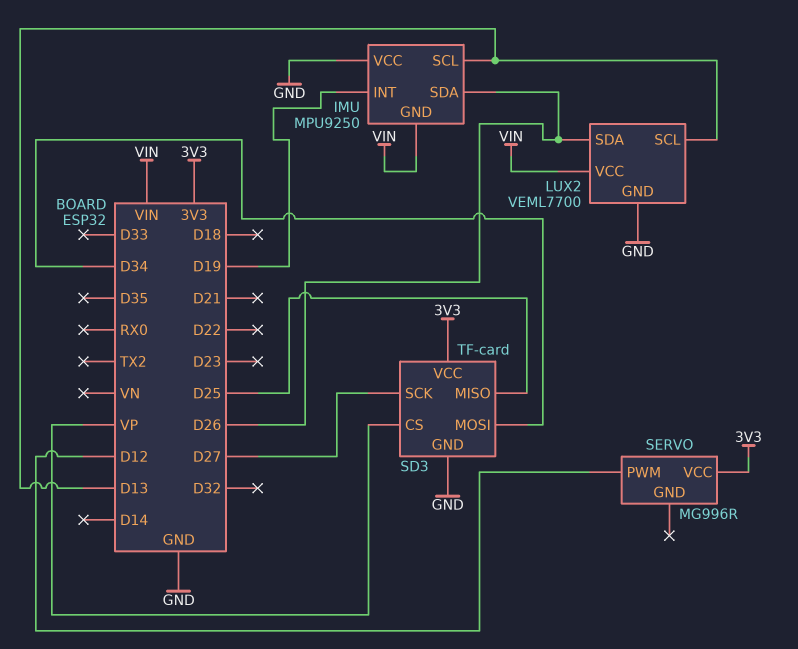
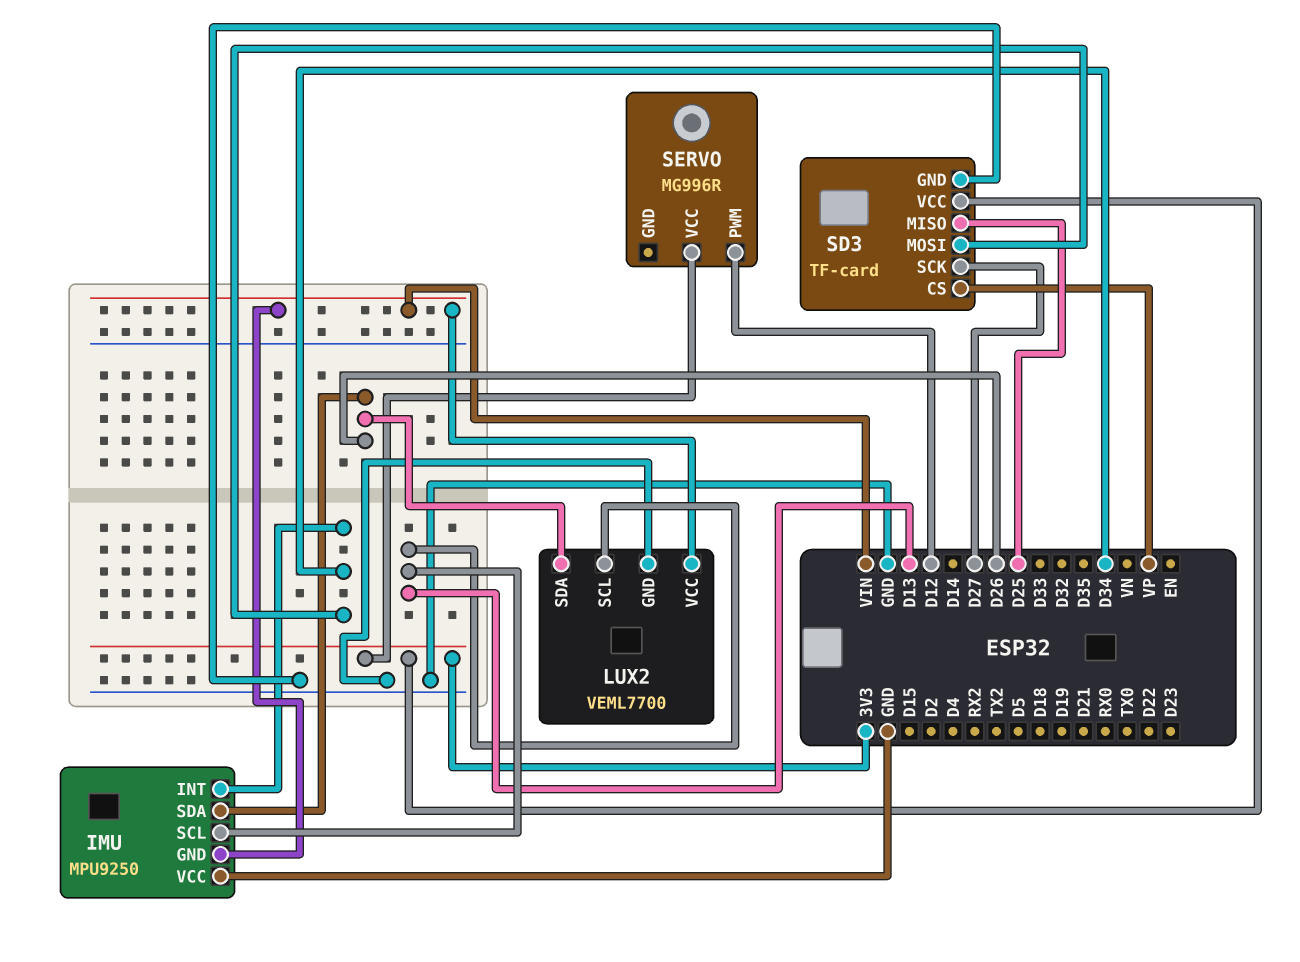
IMU pin INT: D19 -> D34

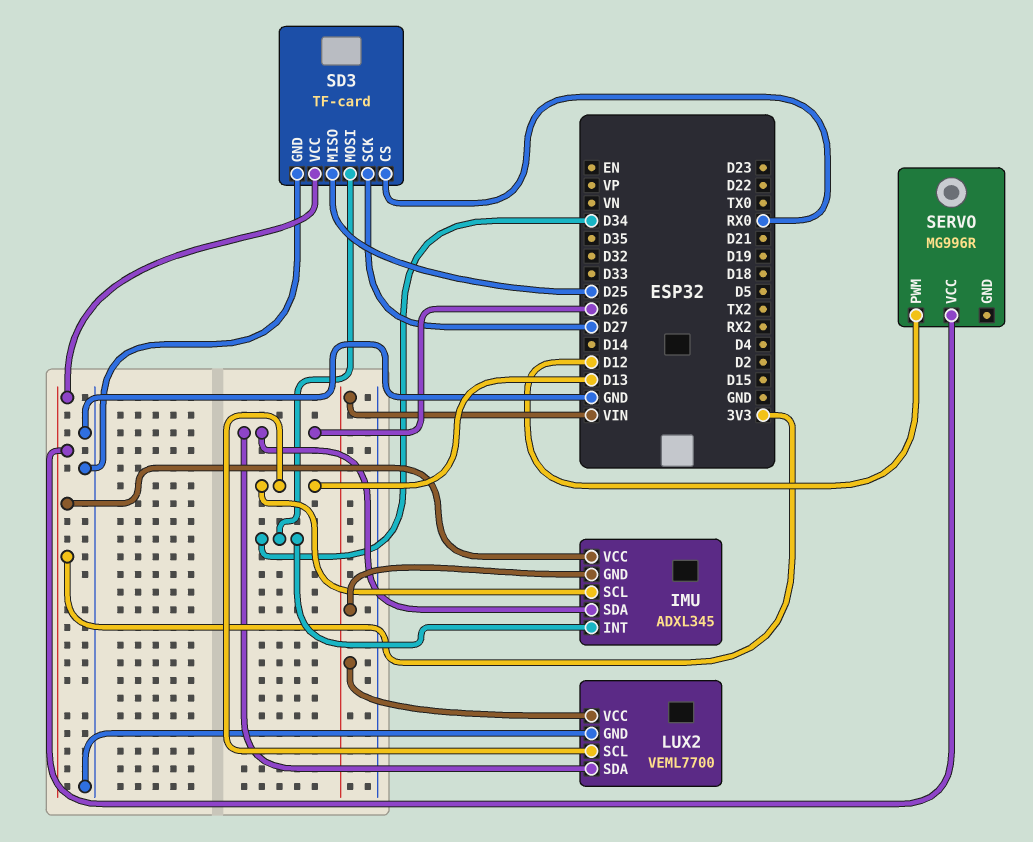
IMU: MPU9250 -> ADXL345
IMU pin VCC: GND -> 3V3
SD3 pin CS: VP -> RX0

